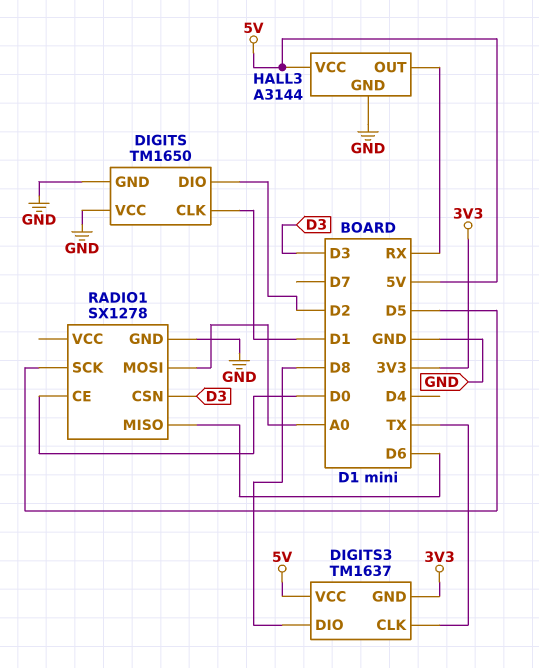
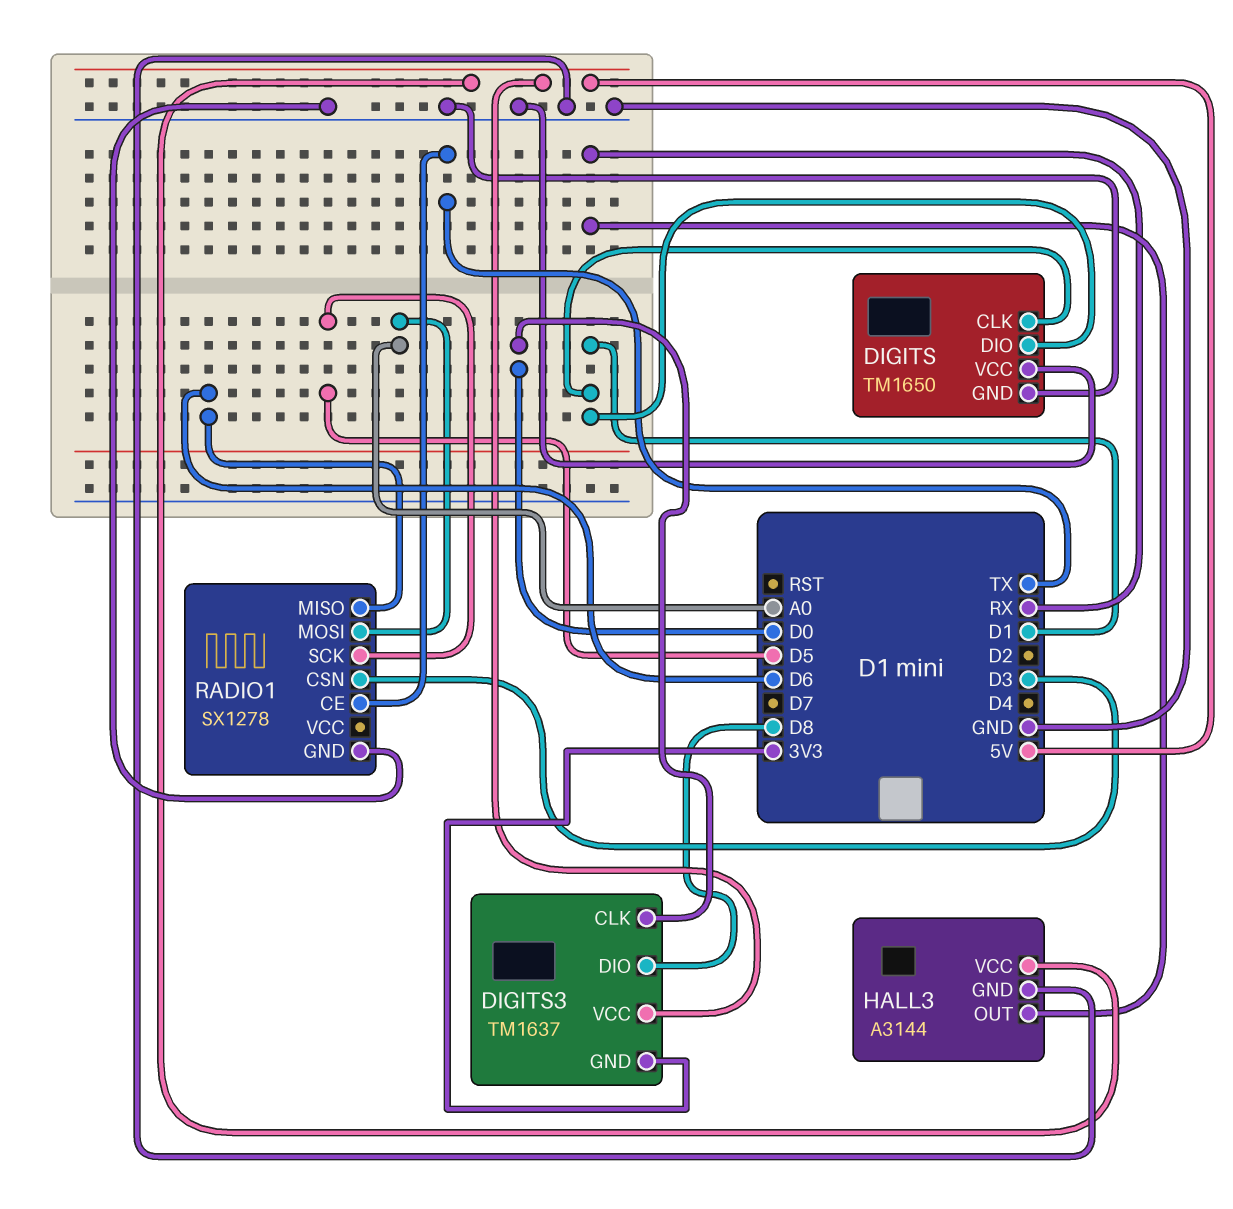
DIGITS pin DIO: D2 -> D1
DIGITS3 pin CLK: TX -> D0
RADIO1 pin CE: D0 -> TX

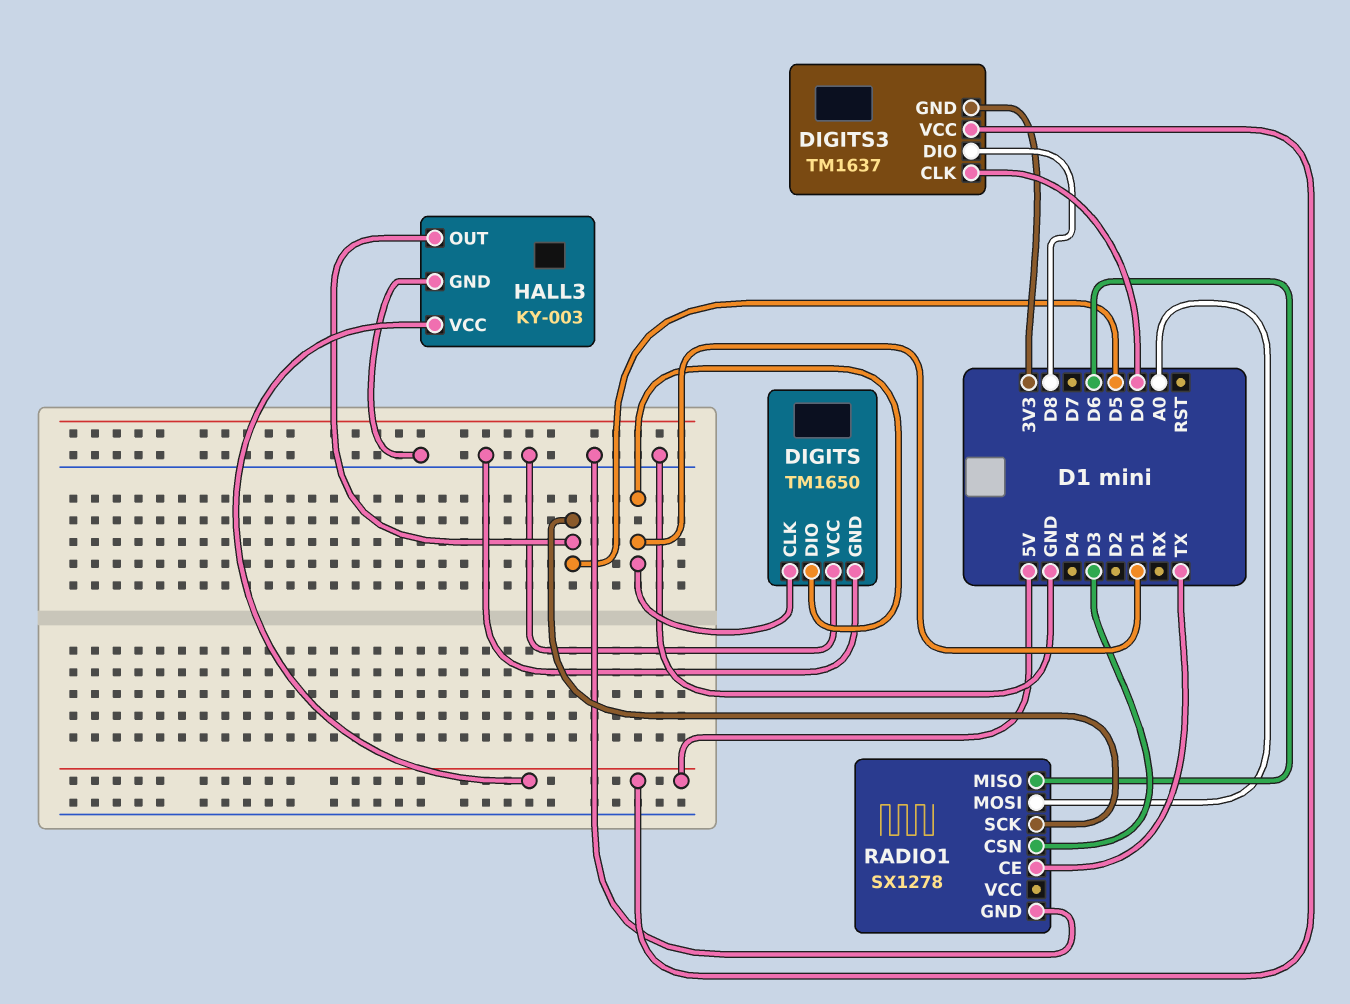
HALL3: A3144 -> KY-003
HALL3 pin OUT: RX -> D5

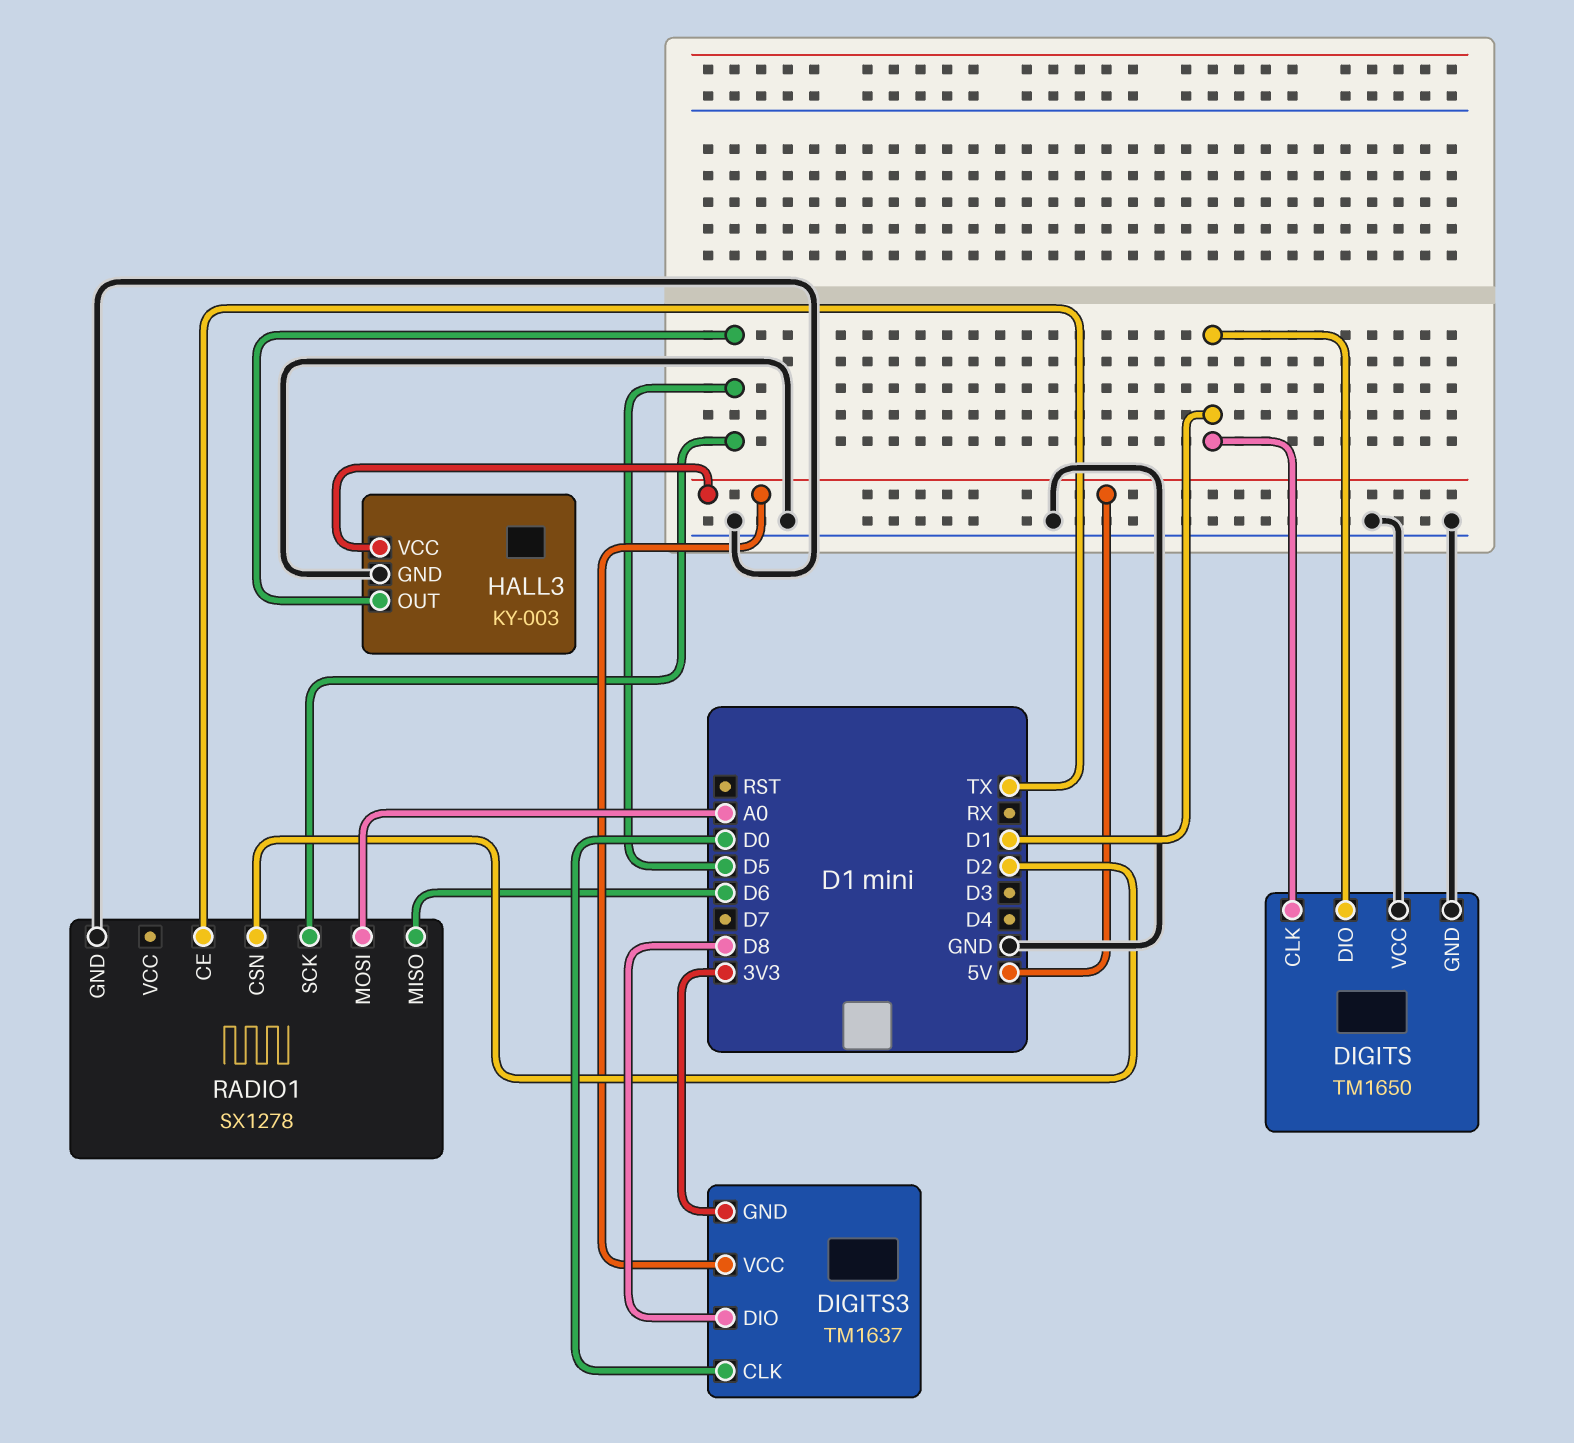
RADIO1 pin CSN: D3 -> D2

